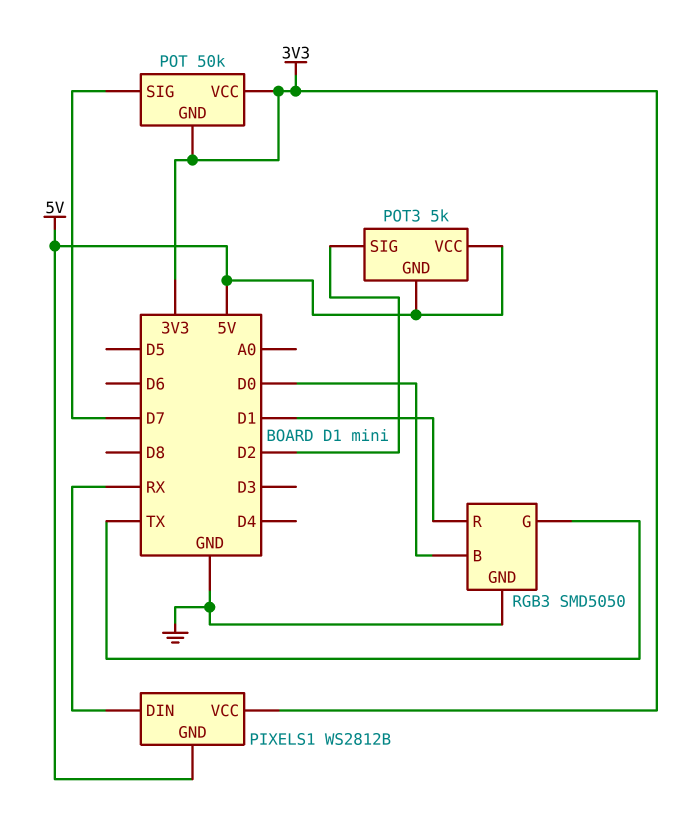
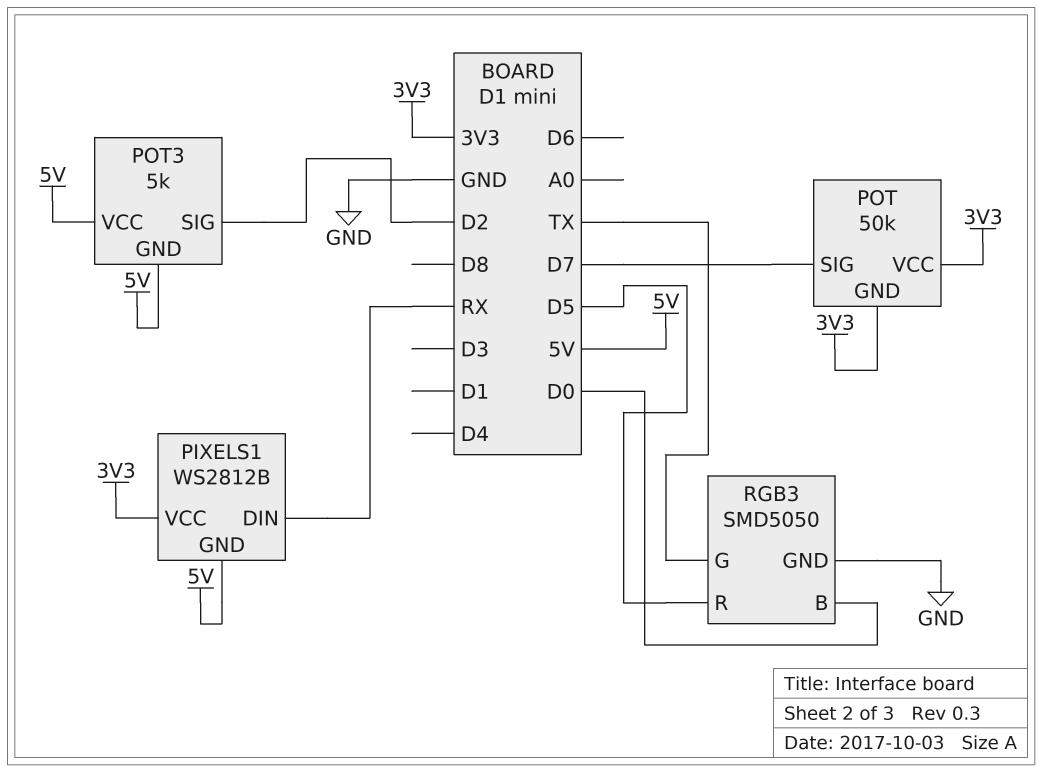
RGB3 pin R: D1 -> D5

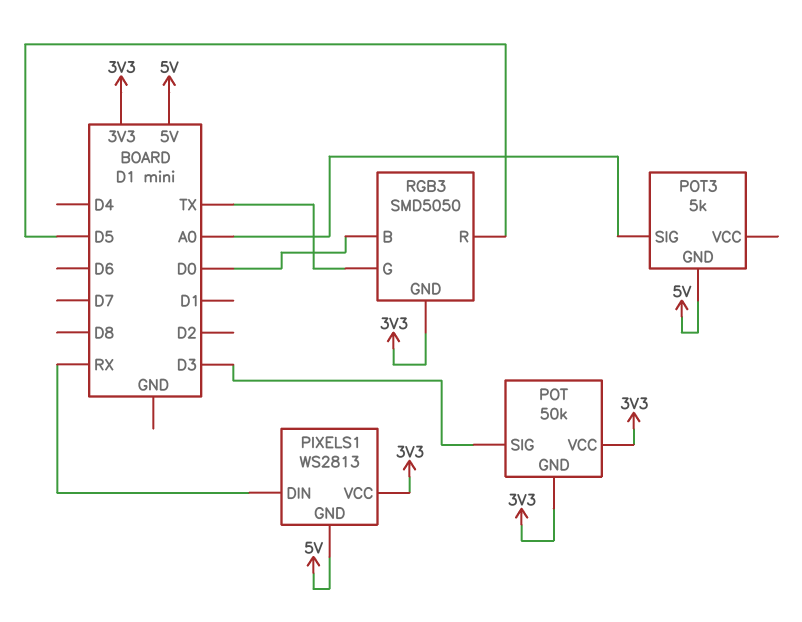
PIXELS1: WS2812B -> WS2813
POT pin SIG: D7 -> D3
POT3 pin SIG: D2 -> A0
POT3 pin VCC: 5V -> none
RGB3 pin GND: GND -> 3V3

